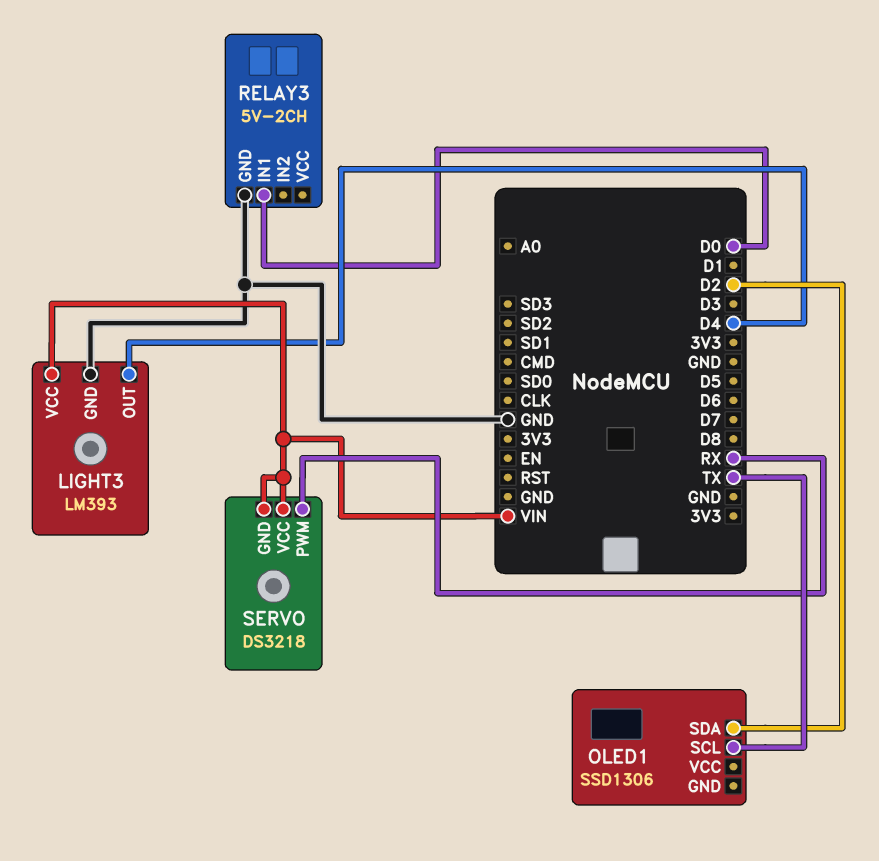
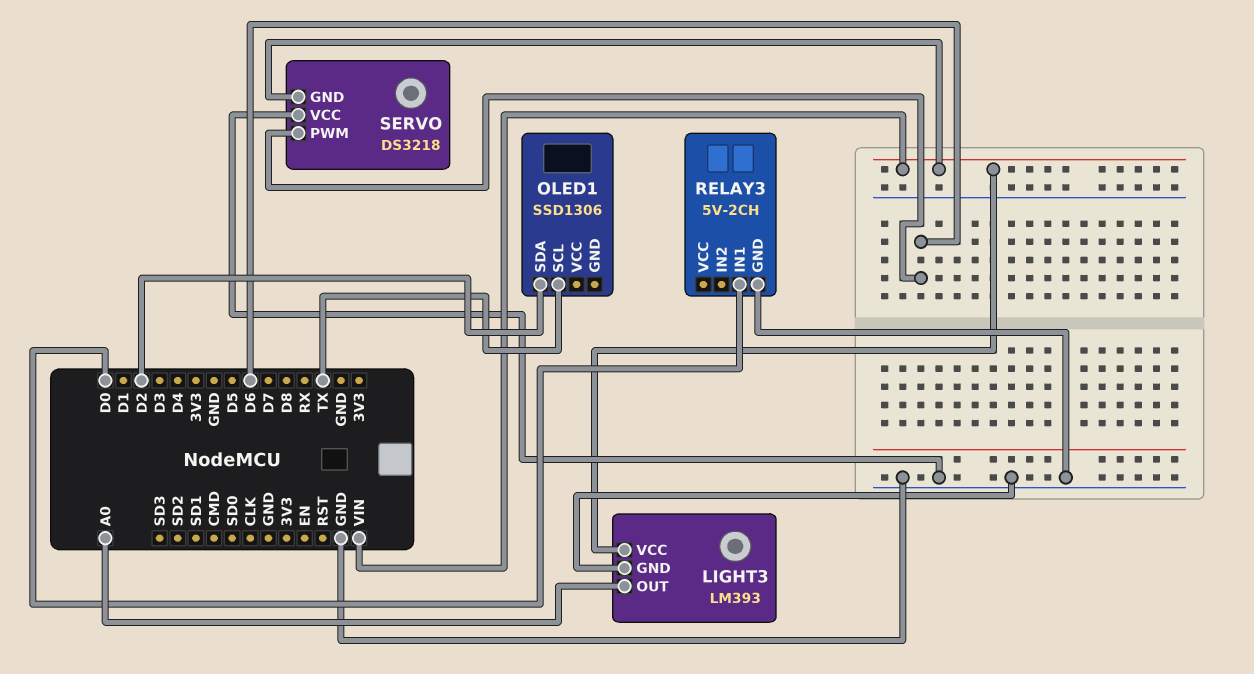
LIGHT3 pin OUT: D4 -> A0
SERVO pin PWM: RX -> D6
SERVO pin VCC: VIN -> GND

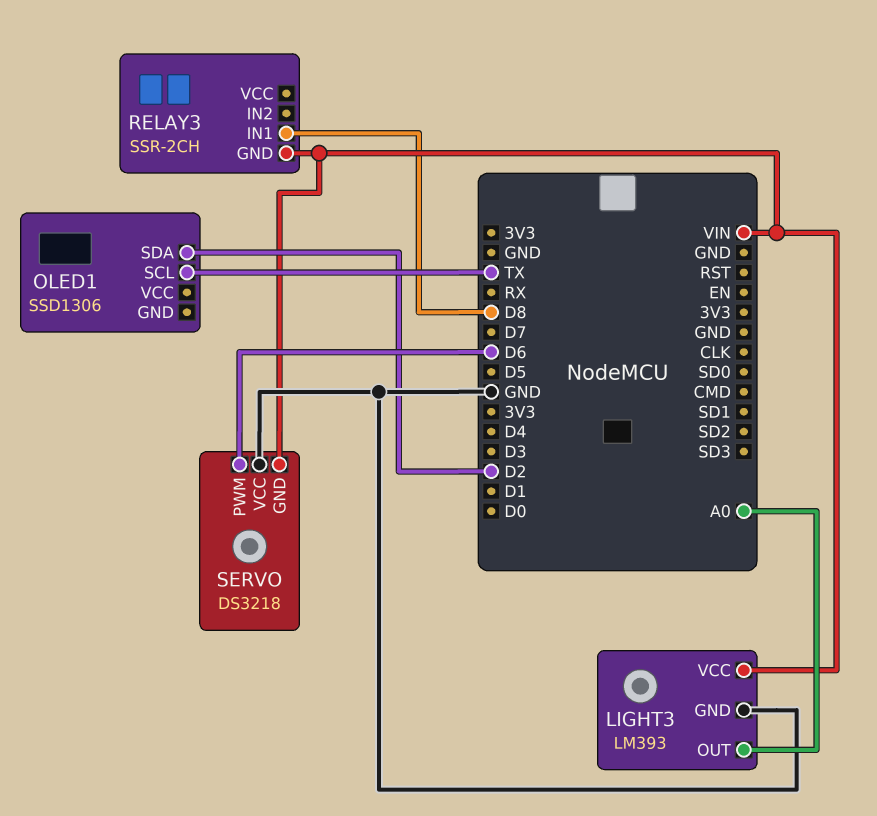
RELAY3: 5V-2CH -> SSR-2CH
RELAY3 pin GND: GND -> VIN
RELAY3 pin IN1: D0 -> D8

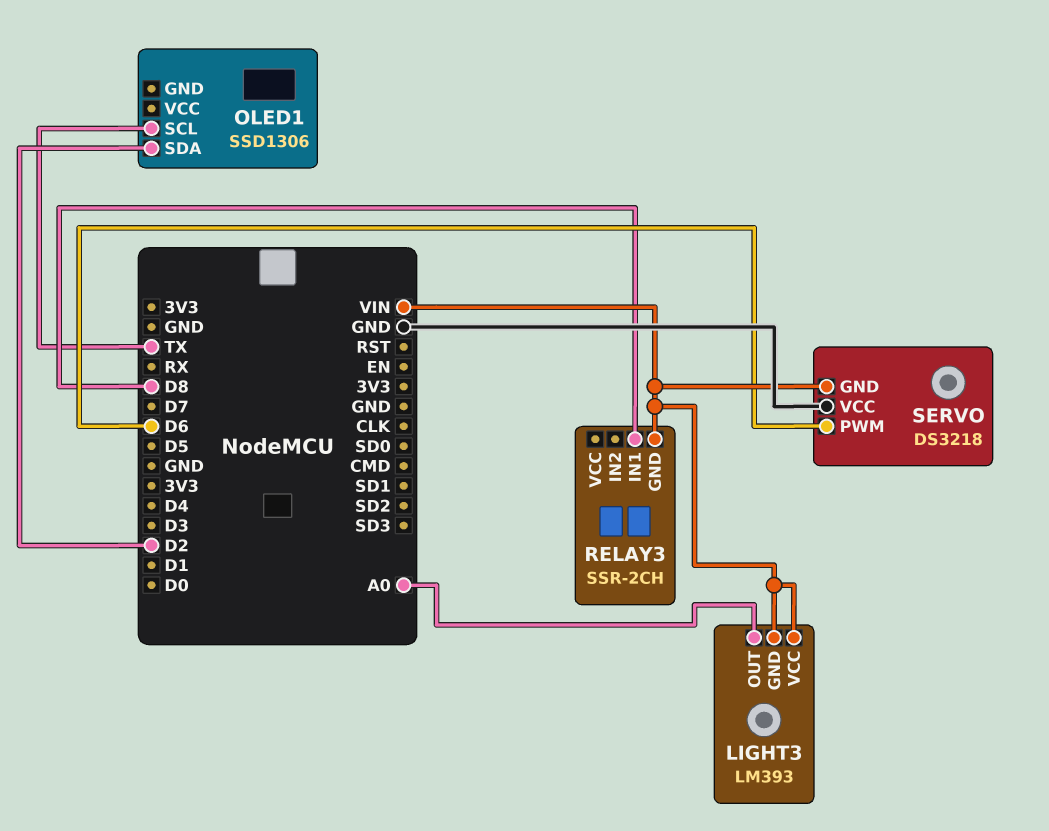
LIGHT3 pin GND: GND -> VIN

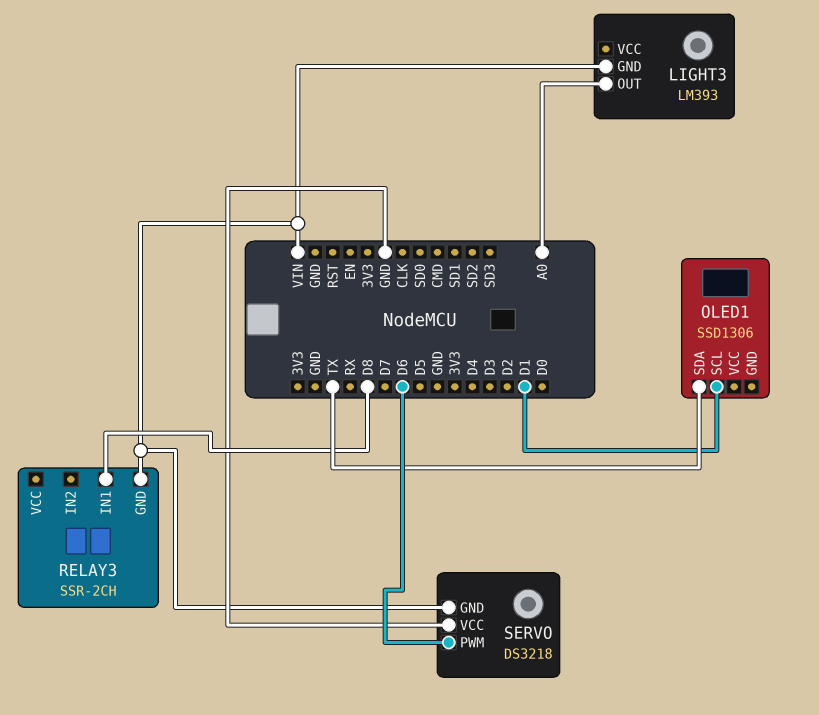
LIGHT3 pin VCC: VIN -> none
OLED1 pin SCL: TX -> D1
OLED1 pin SDA: D2 -> TX

